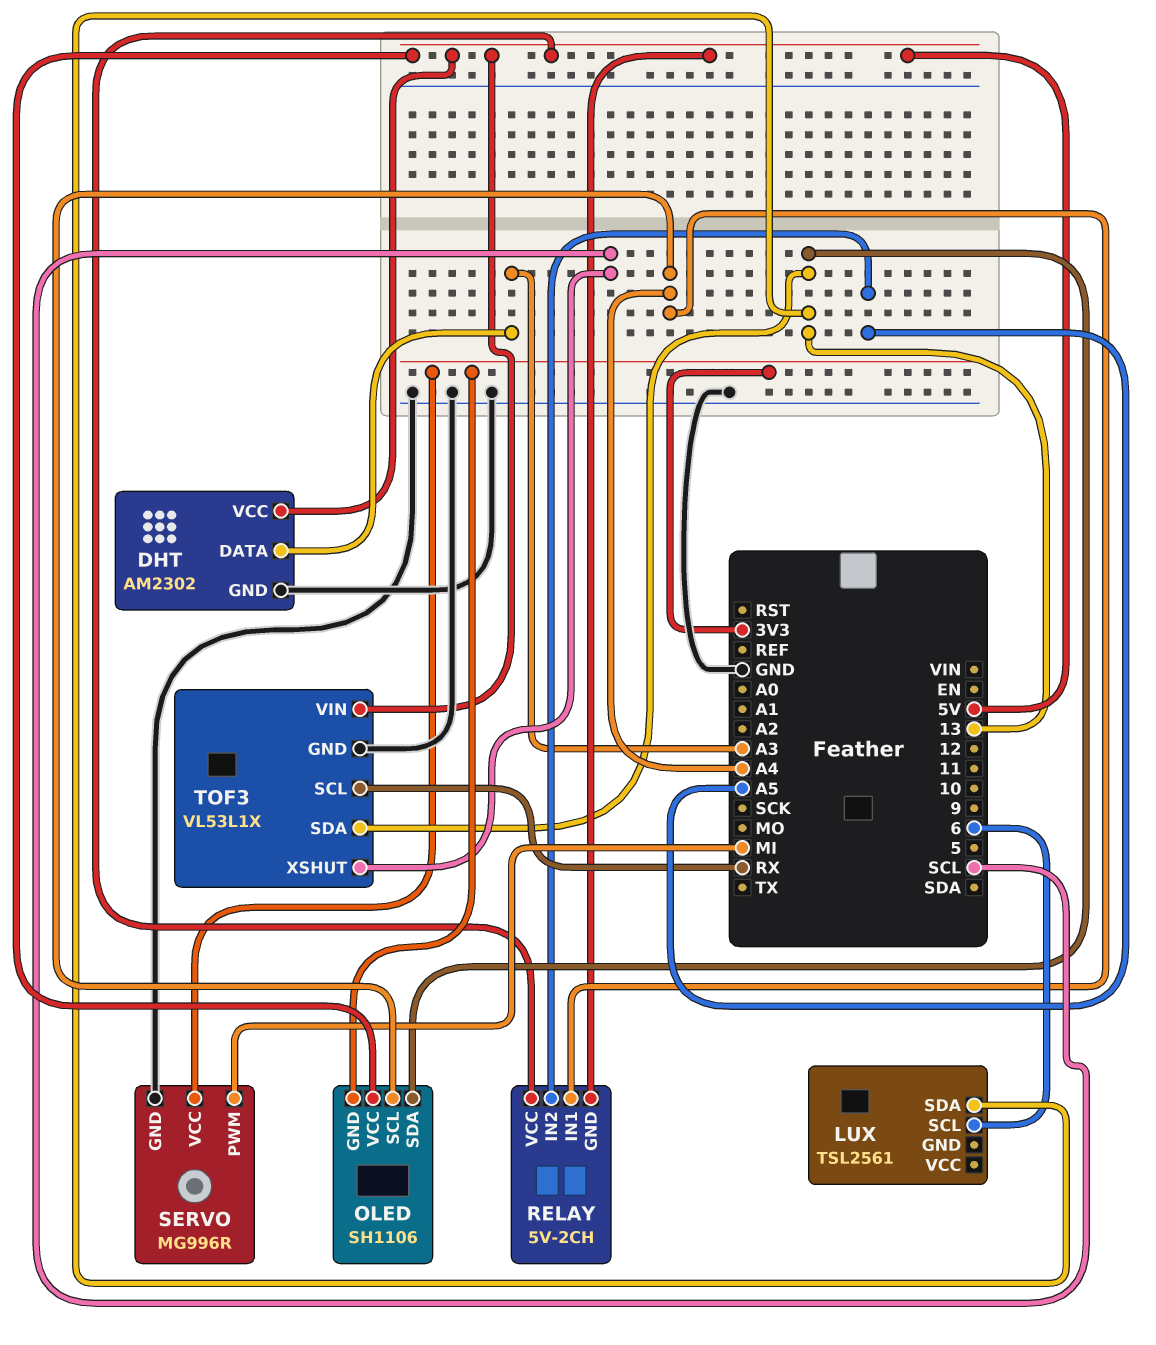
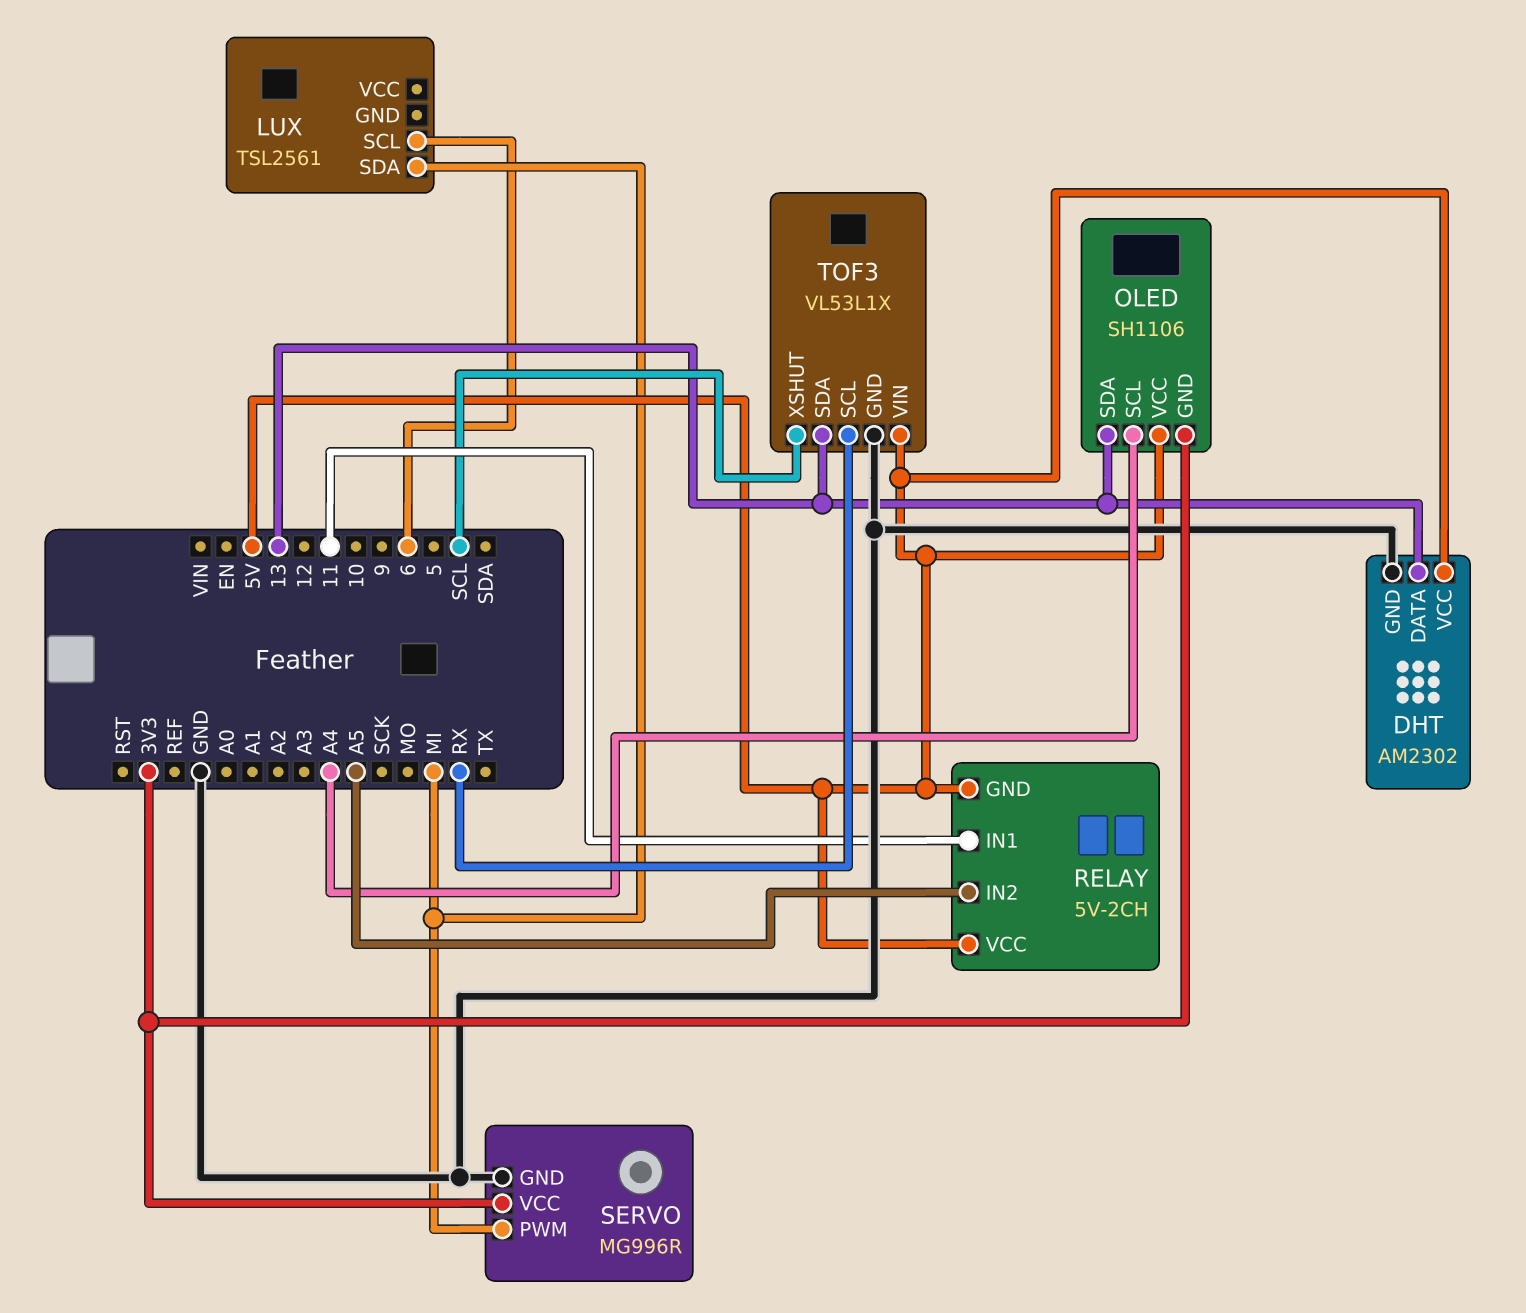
DHT pin DATA: A3 -> 13
LUX pin SDA: 13 -> MI
RELAY pin IN1: A4 -> 11

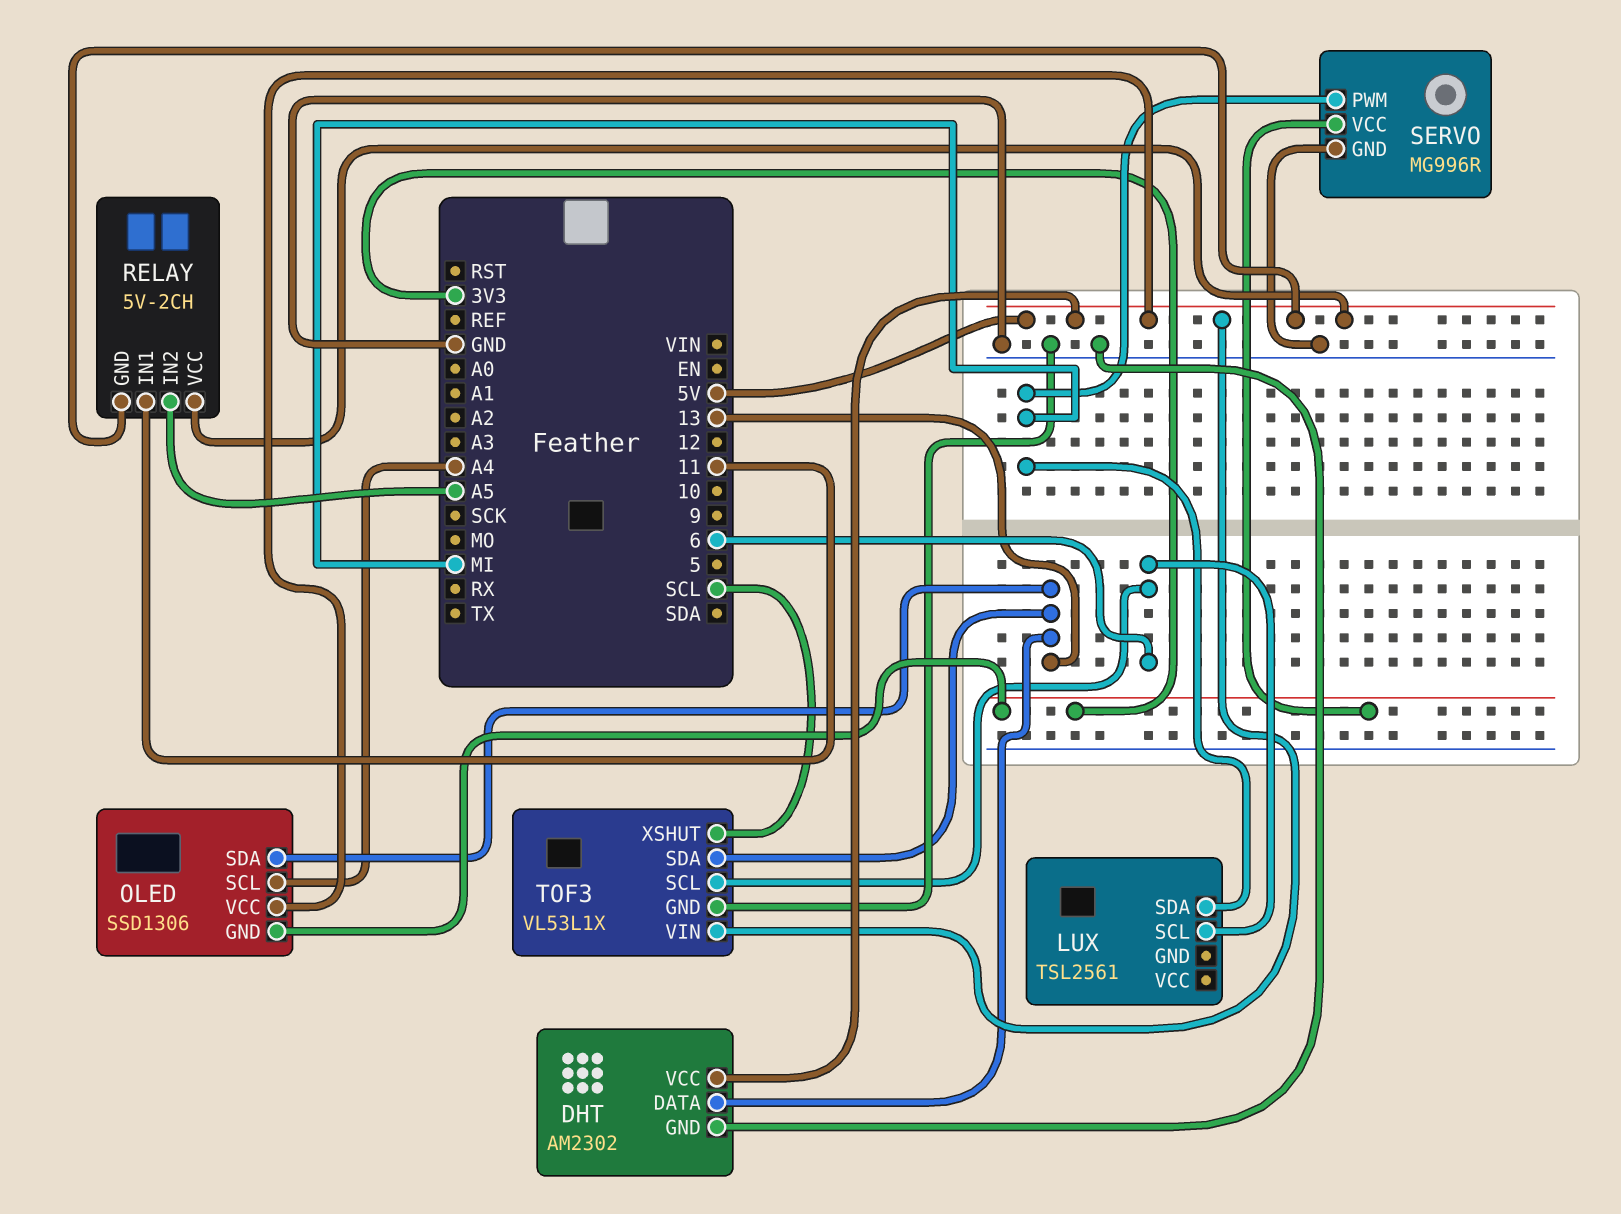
OLED: SH1106 -> SSD1306
TOF3 pin SCL: RX -> 6

